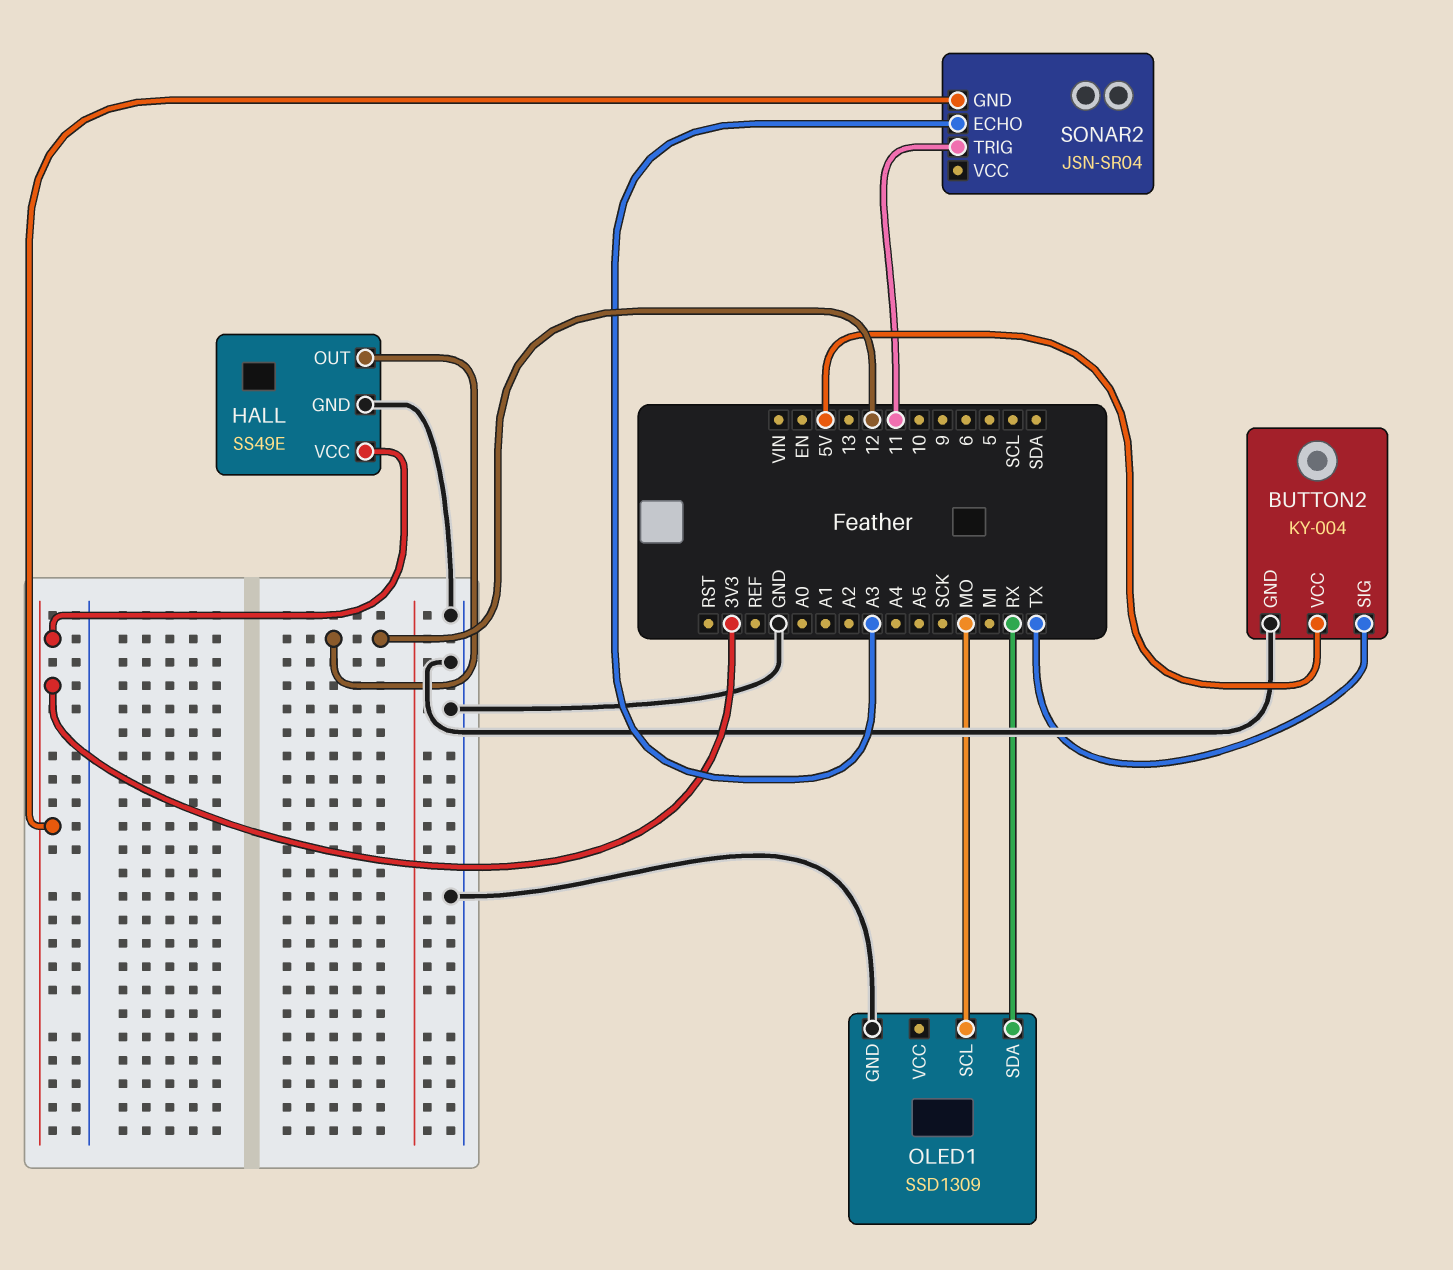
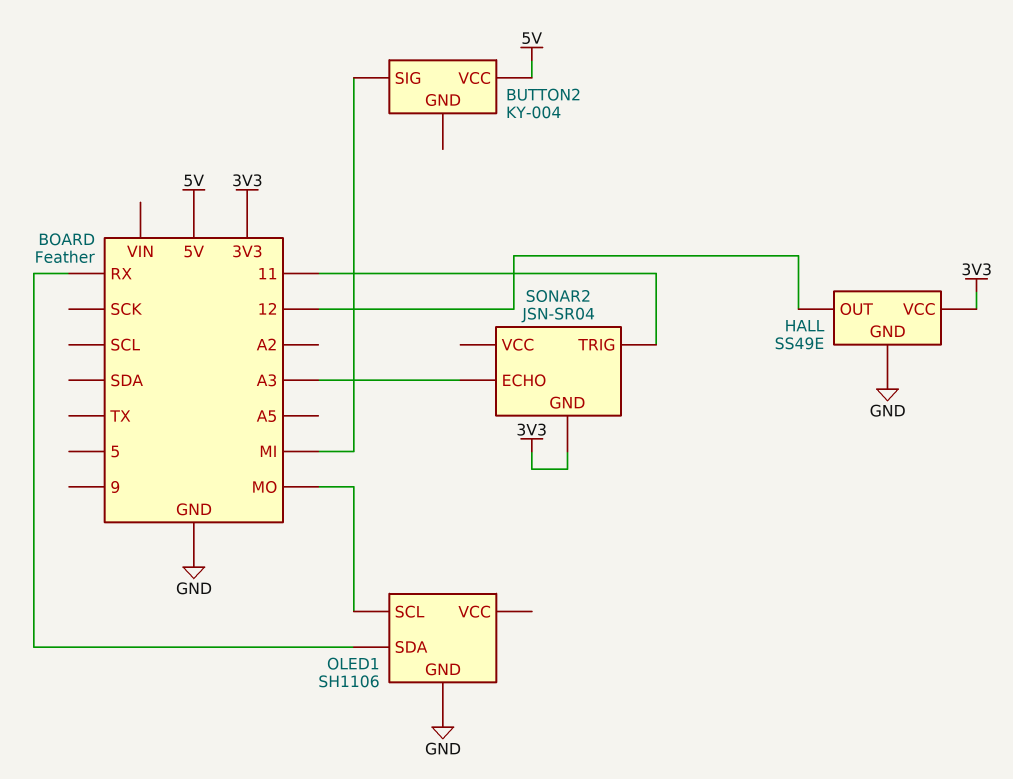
BUTTON2 pin GND: GND -> none
BUTTON2 pin SIG: TX -> MI
OLED1: SSD1309 -> SH1106

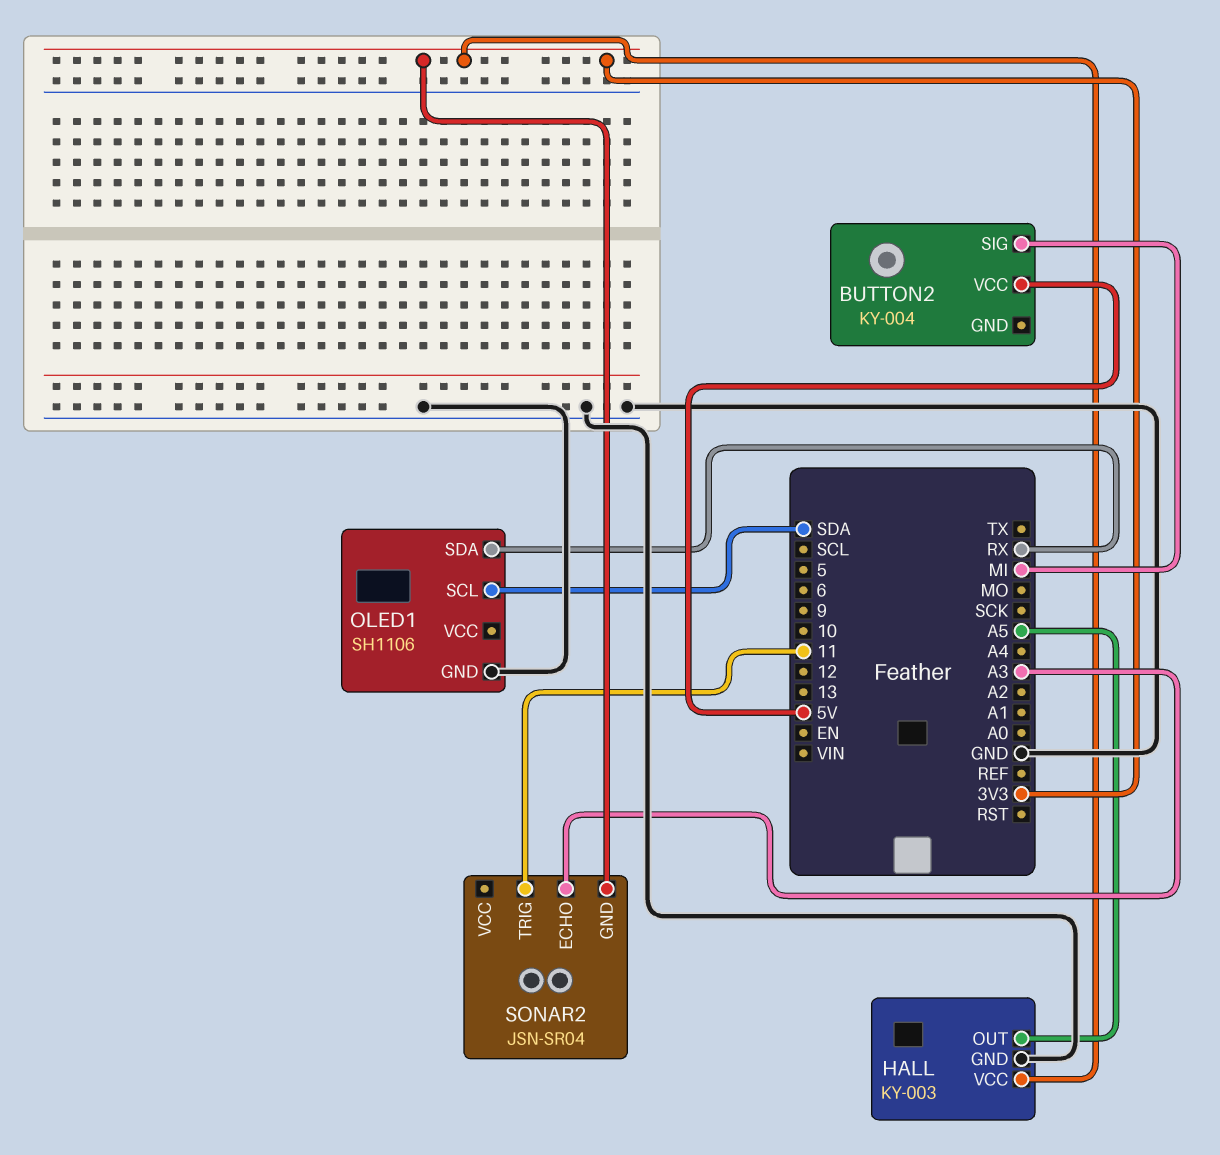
HALL: SS49E -> KY-003
HALL pin OUT: 12 -> A5
OLED1 pin SCL: MO -> SDA

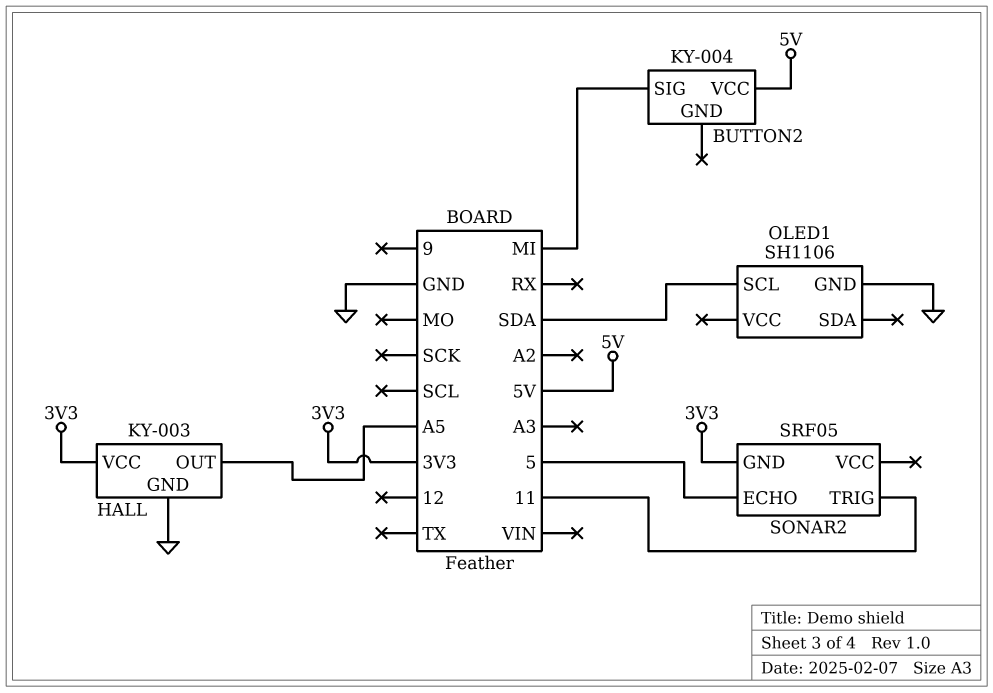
OLED1 pin SDA: RX -> none
SONAR2: JSN-SR04 -> SRF05
SONAR2 pin ECHO: A3 -> 5

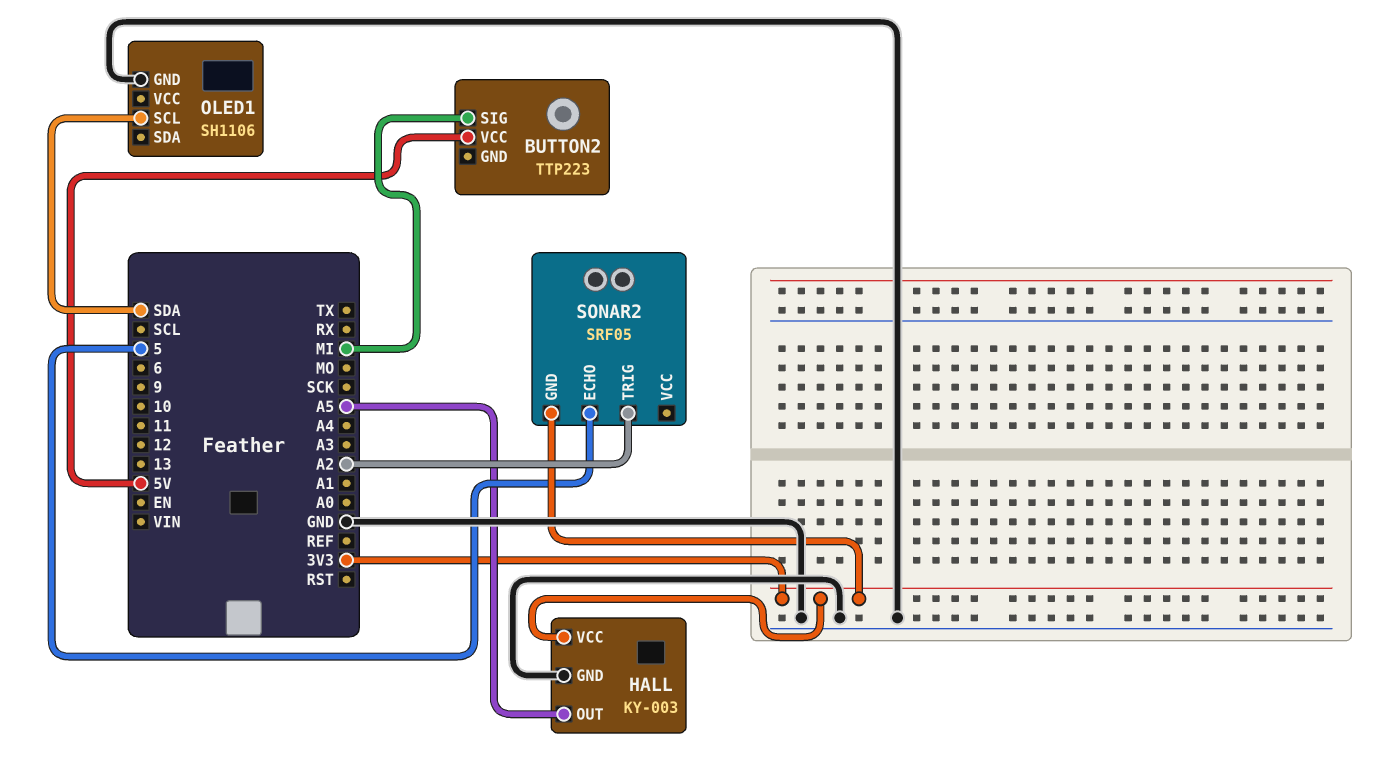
BUTTON2: KY-004 -> TTP223
SONAR2 pin TRIG: 11 -> A2

